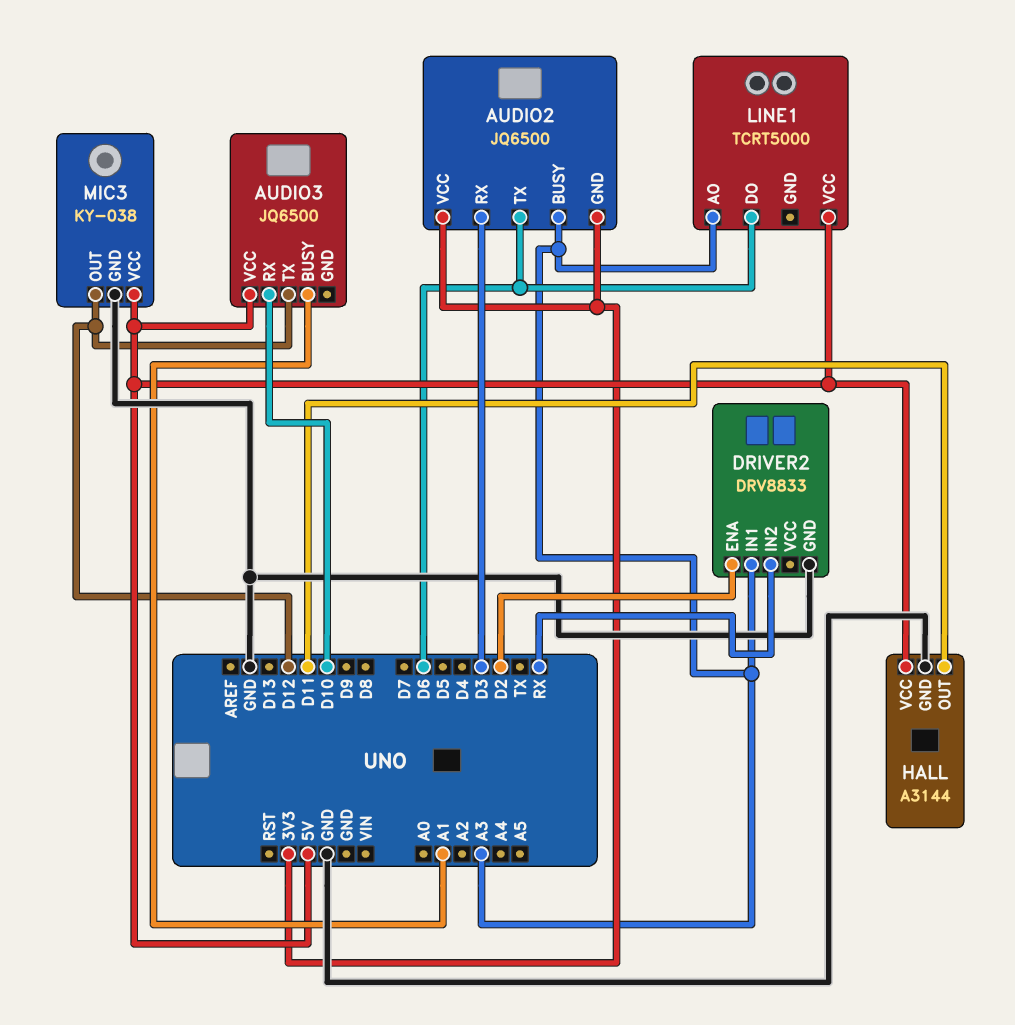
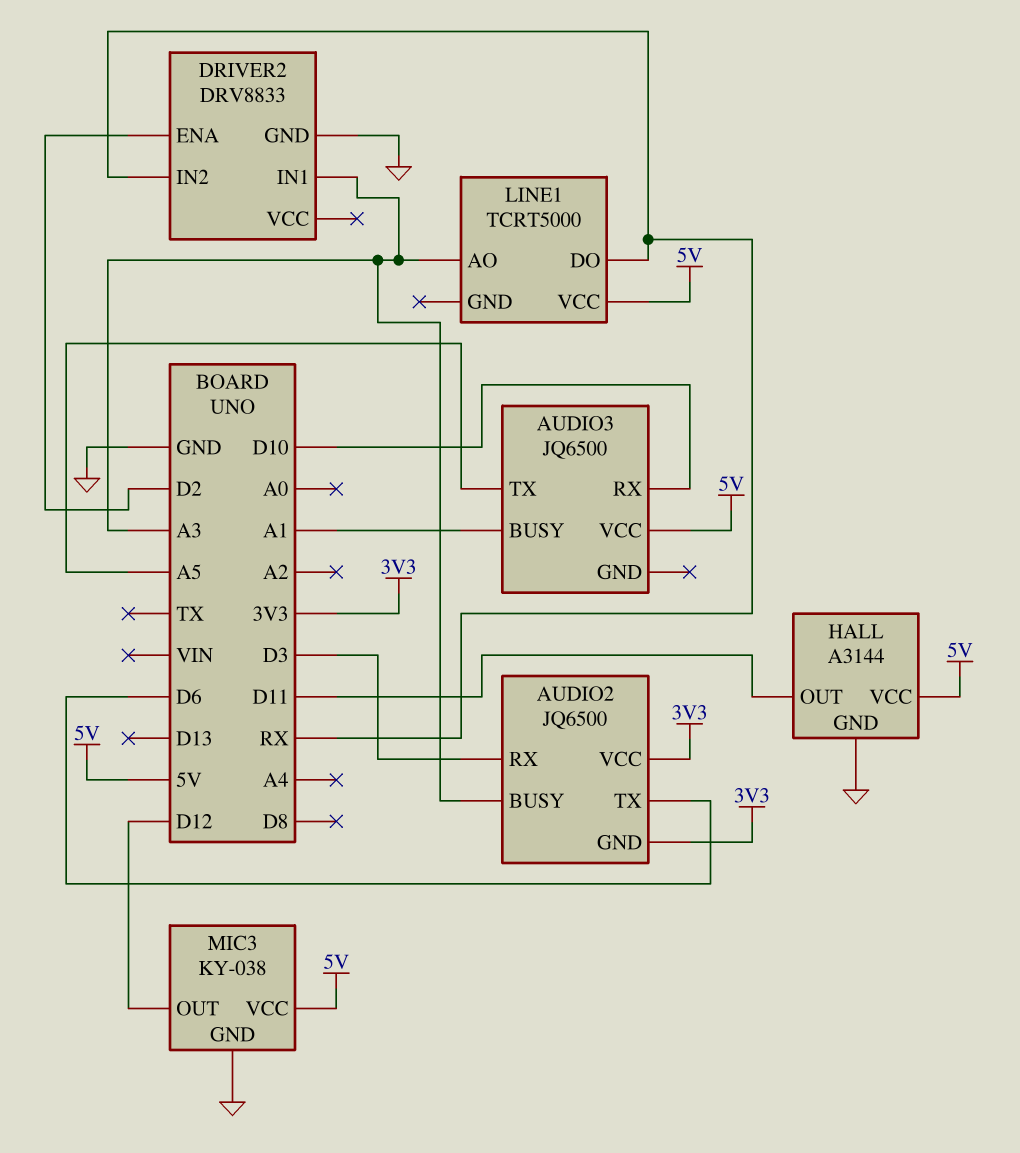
AUDIO3 pin TX: D12 -> A5
LINE1 pin DO: D6 -> RX

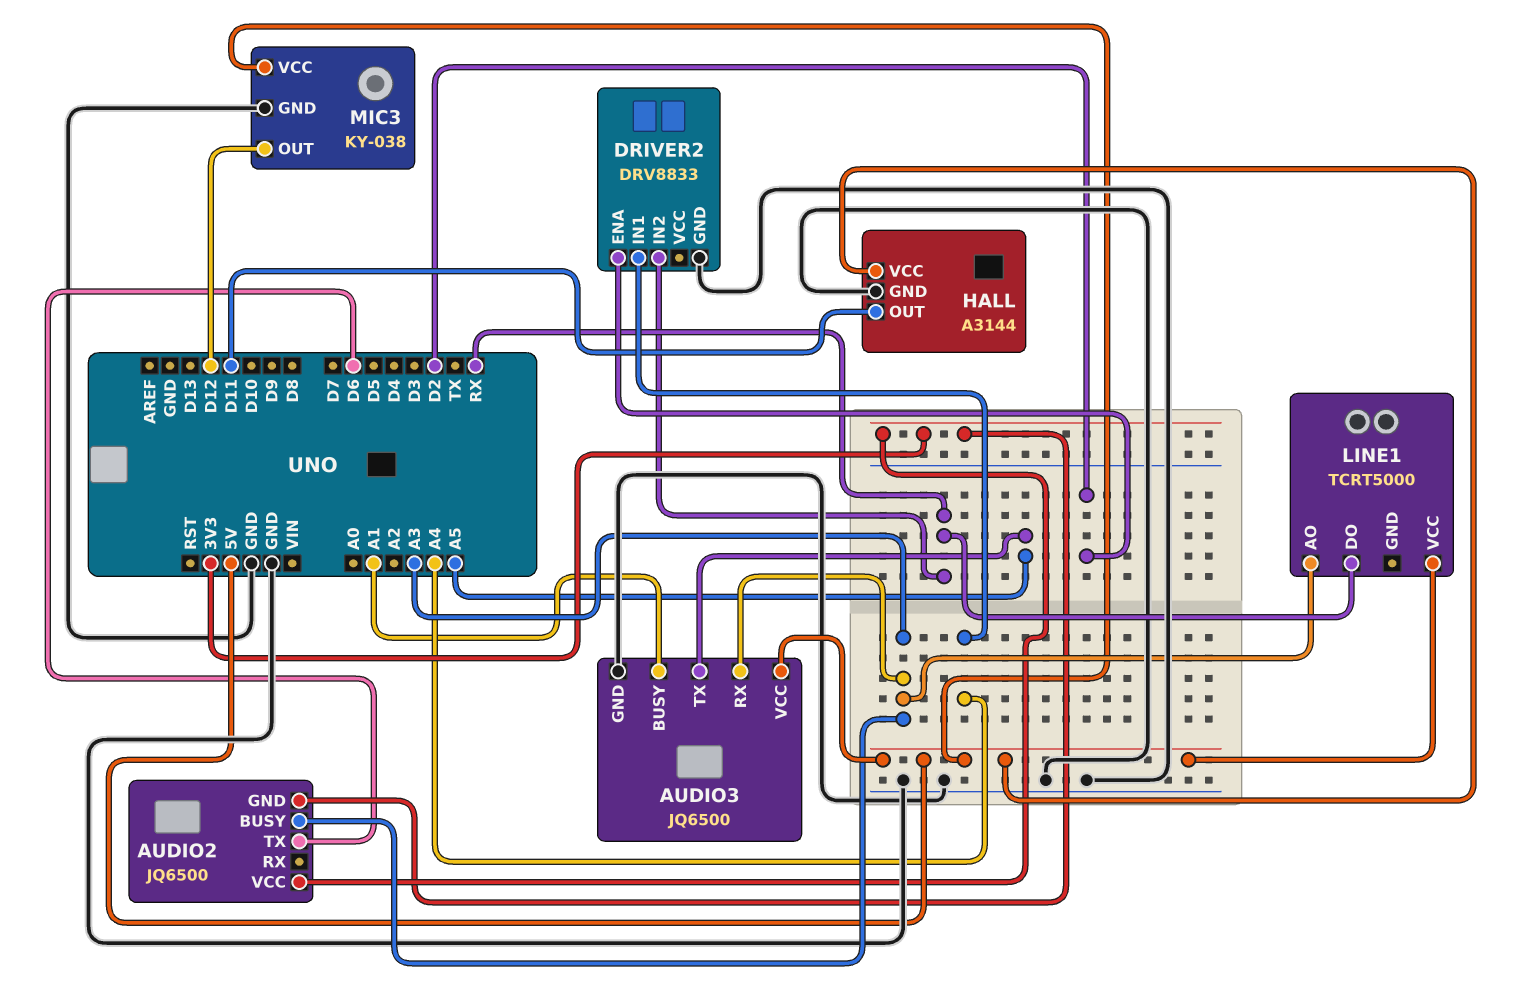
AUDIO2 pin RX: D3 -> none
AUDIO3 pin GND: none -> GND
AUDIO3 pin RX: D10 -> A3
DRIVER2 pin IN1: A3 -> A4

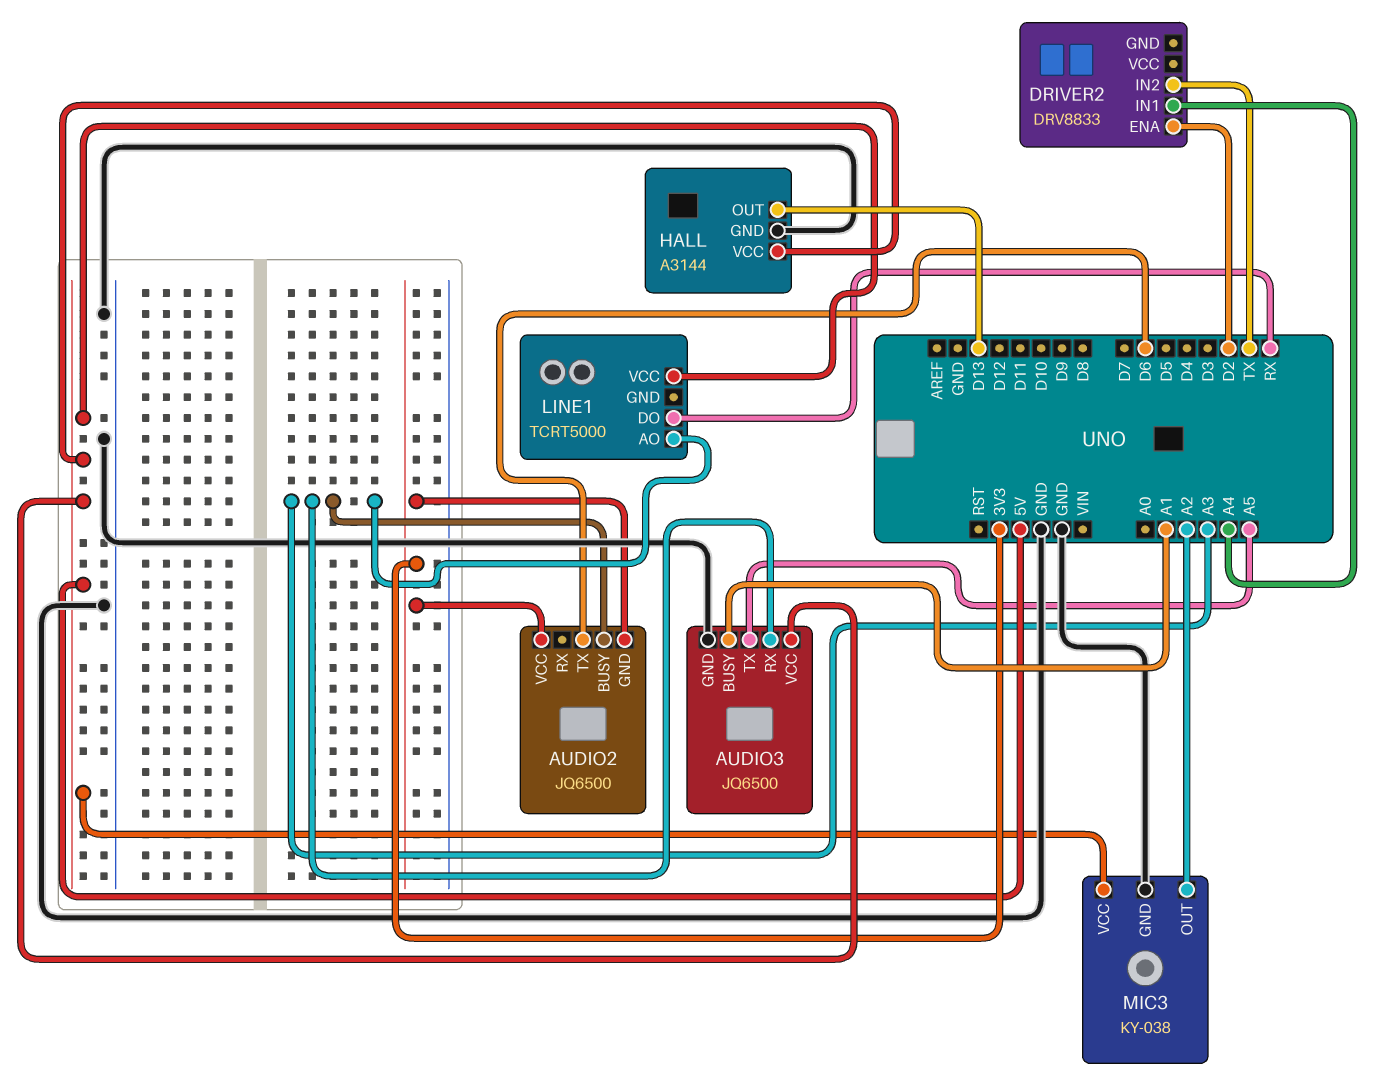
DRIVER2 pin GND: GND -> none
DRIVER2 pin IN2: RX -> TX
HALL pin OUT: D11 -> D13
MIC3 pin OUT: D12 -> A2

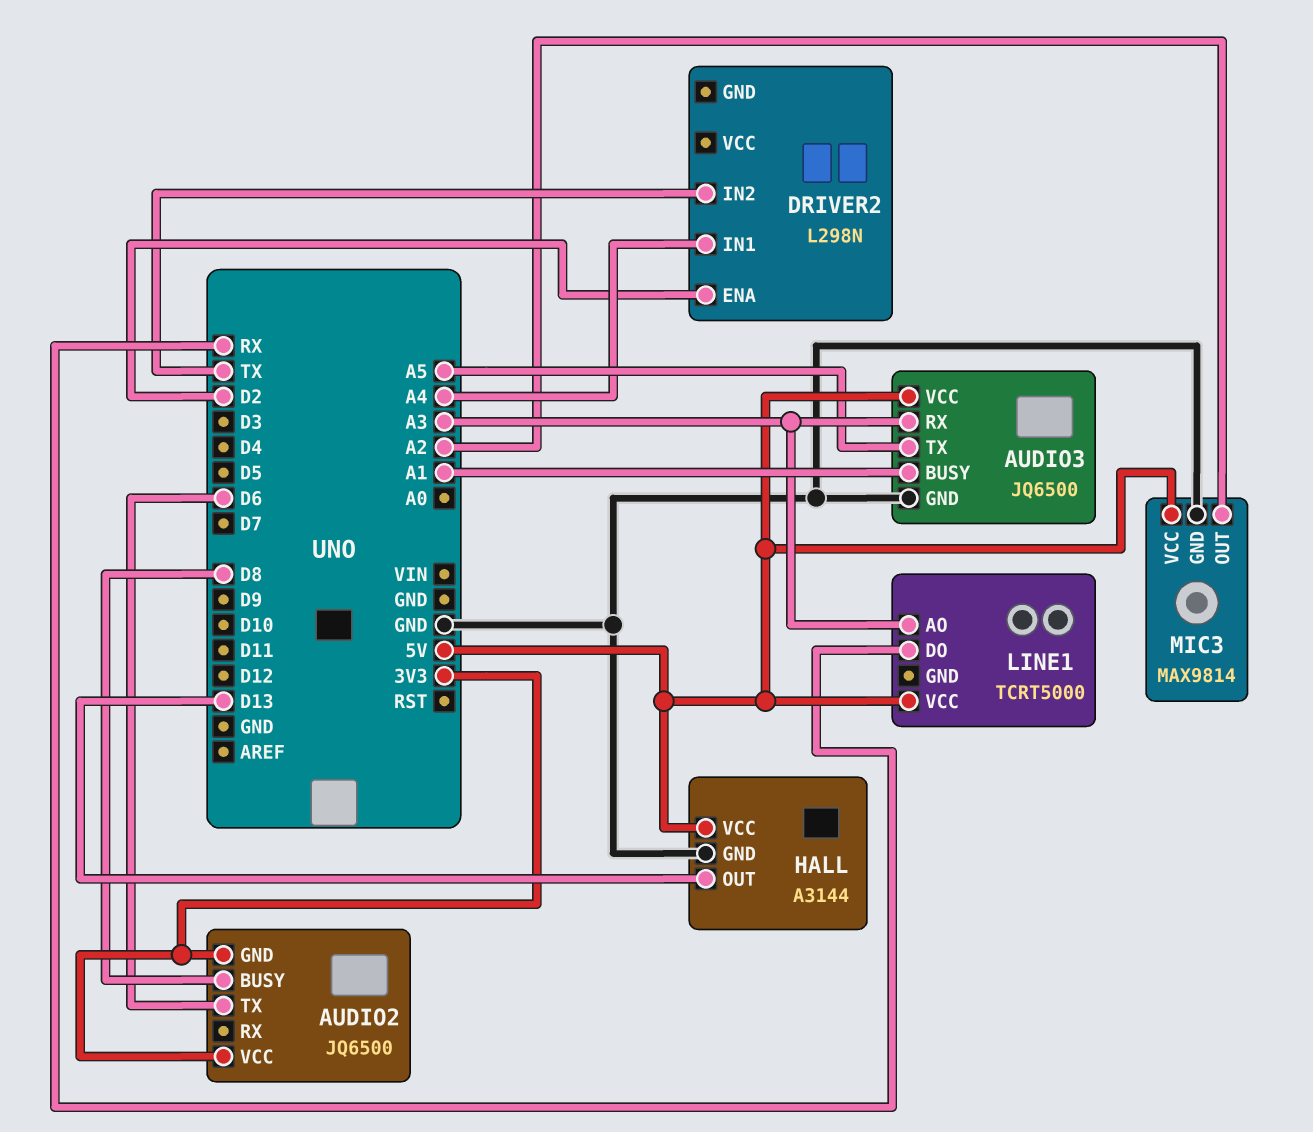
AUDIO2 pin BUSY: A3 -> D8
DRIVER2: DRV8833 -> L298N
MIC3: KY-038 -> MAX9814

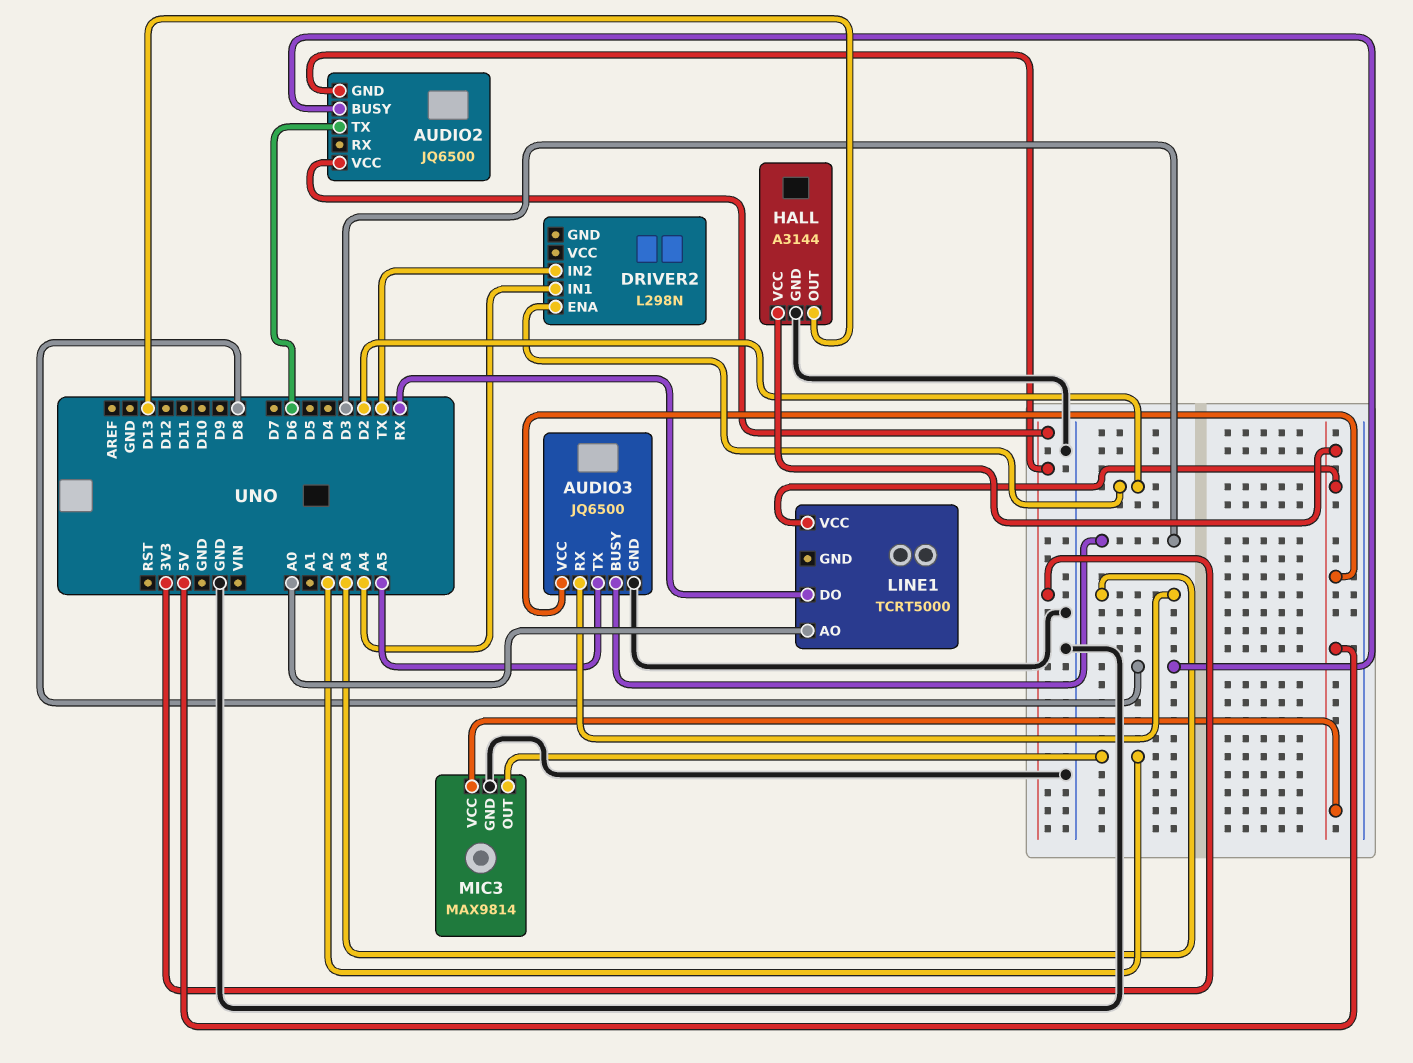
AUDIO3 pin BUSY: A1 -> D3
LINE1 pin AO: A3 -> A0

